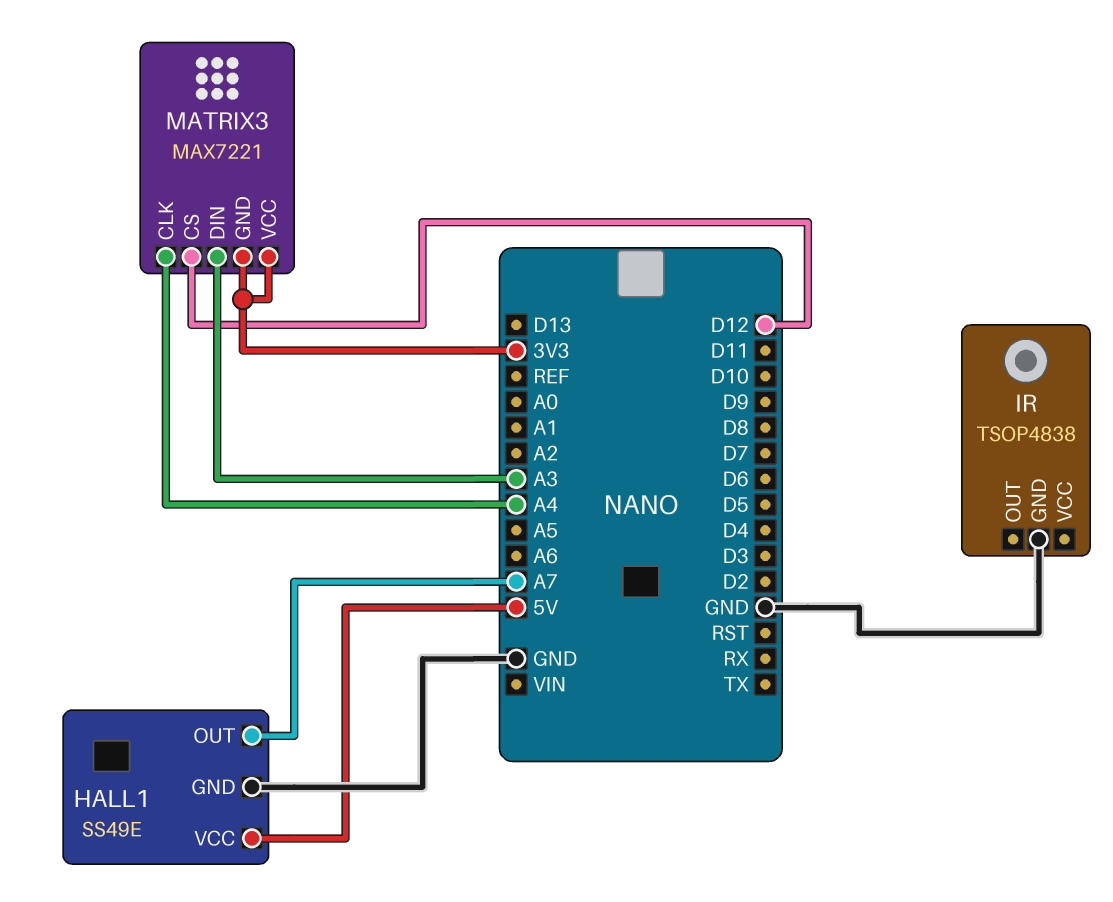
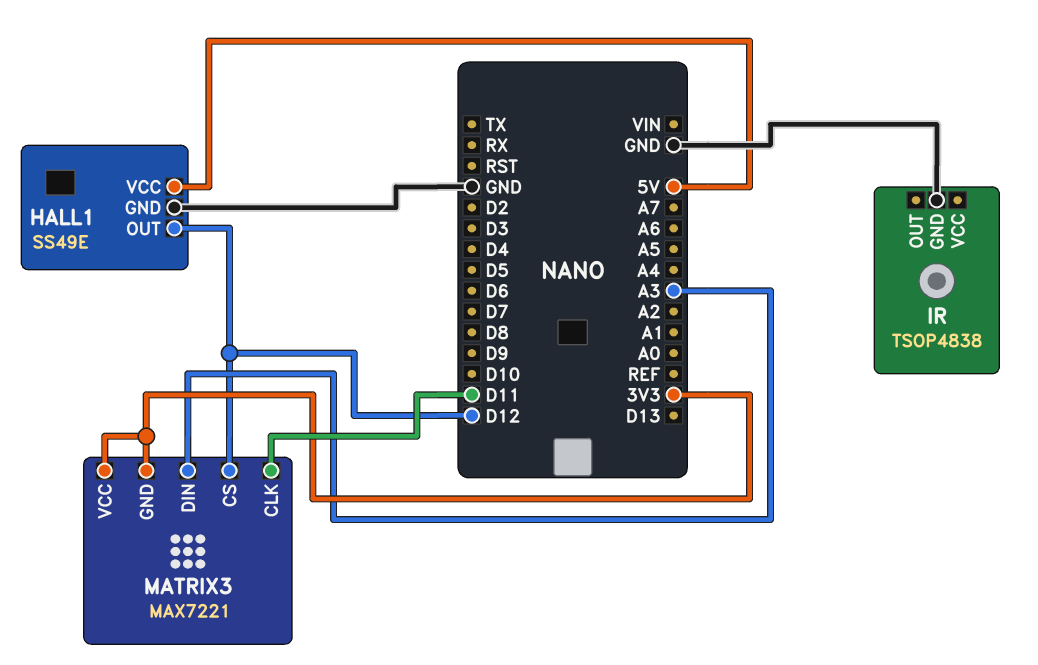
HALL1 pin OUT: A7 -> D12
MATRIX3 pin CLK: A4 -> D11

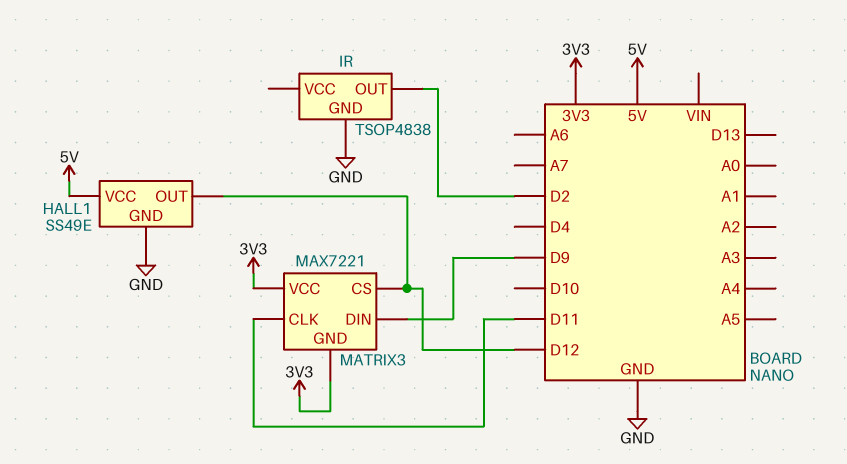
IR pin OUT: none -> D2
MATRIX3 pin DIN: A3 -> D9

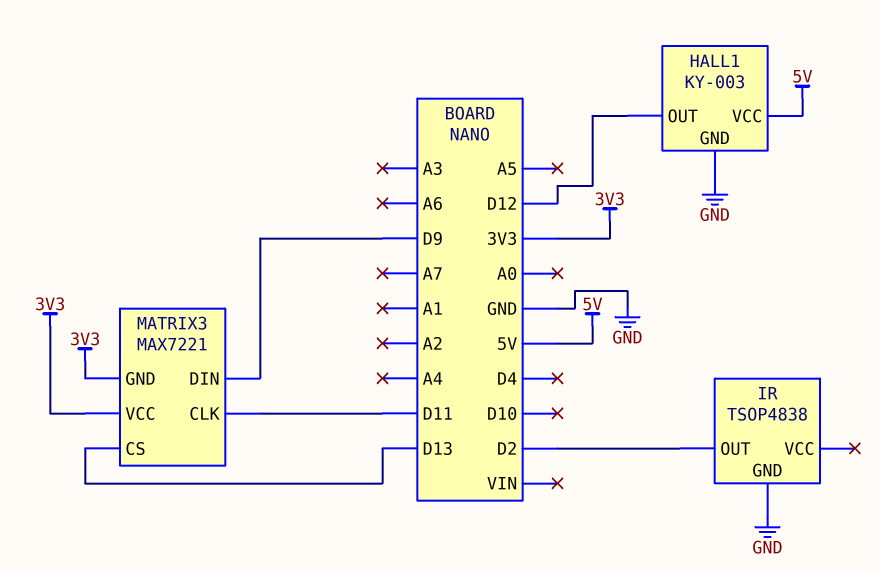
HALL1: SS49E -> KY-003
MATRIX3 pin CS: D12 -> D13

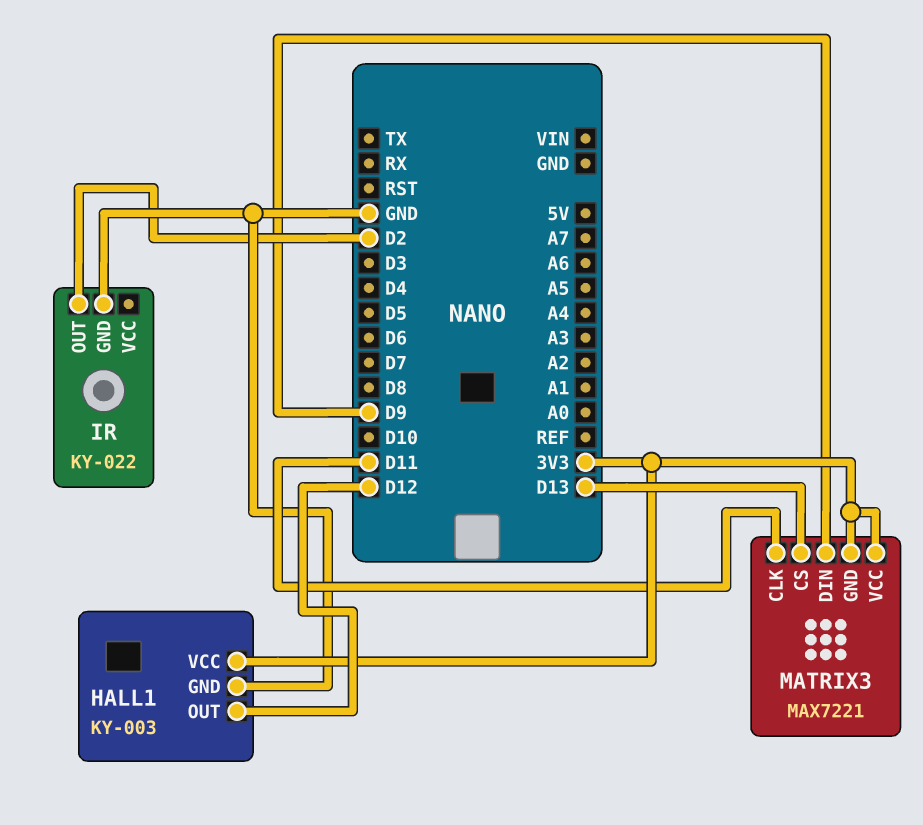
HALL1 pin VCC: 5V -> 3V3
IR: TSOP4838 -> KY-022

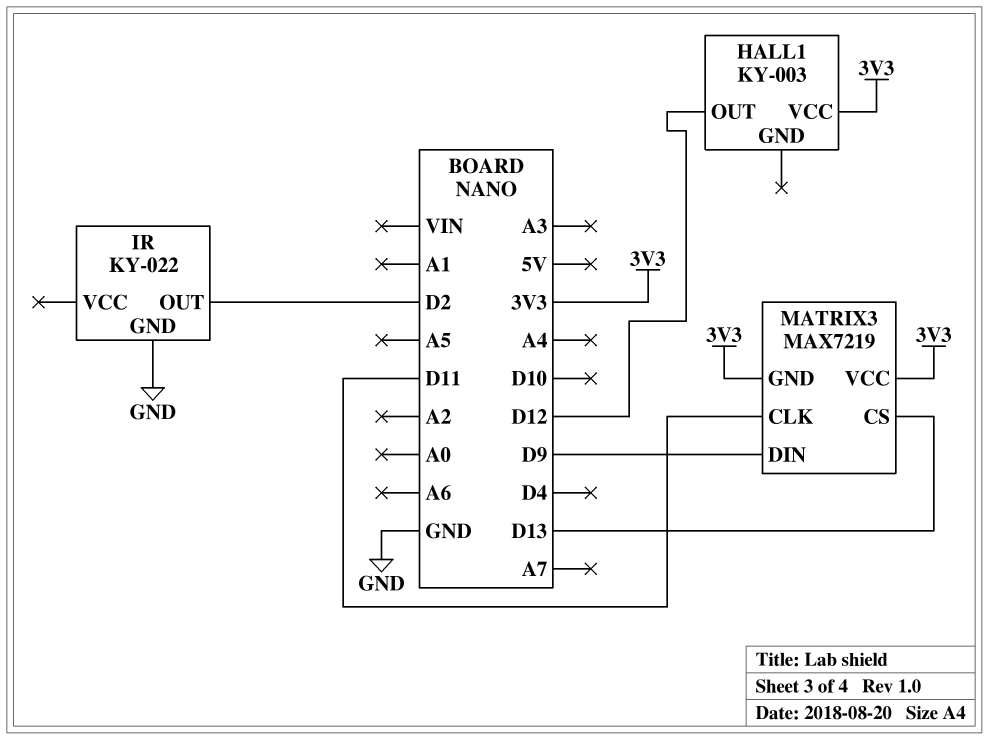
HALL1 pin GND: GND -> none
MATRIX3: MAX7221 -> MAX7219

